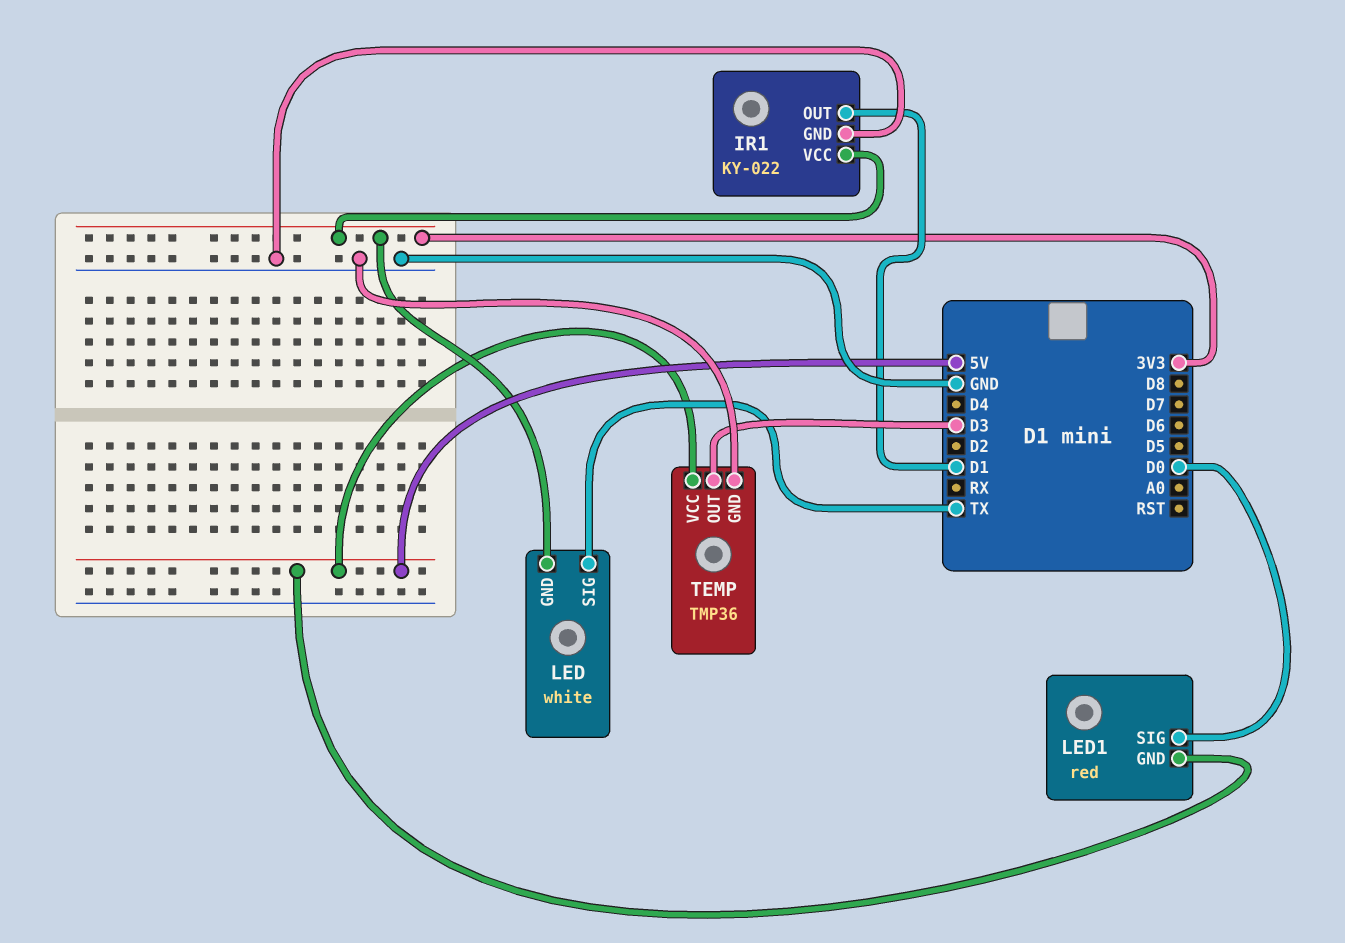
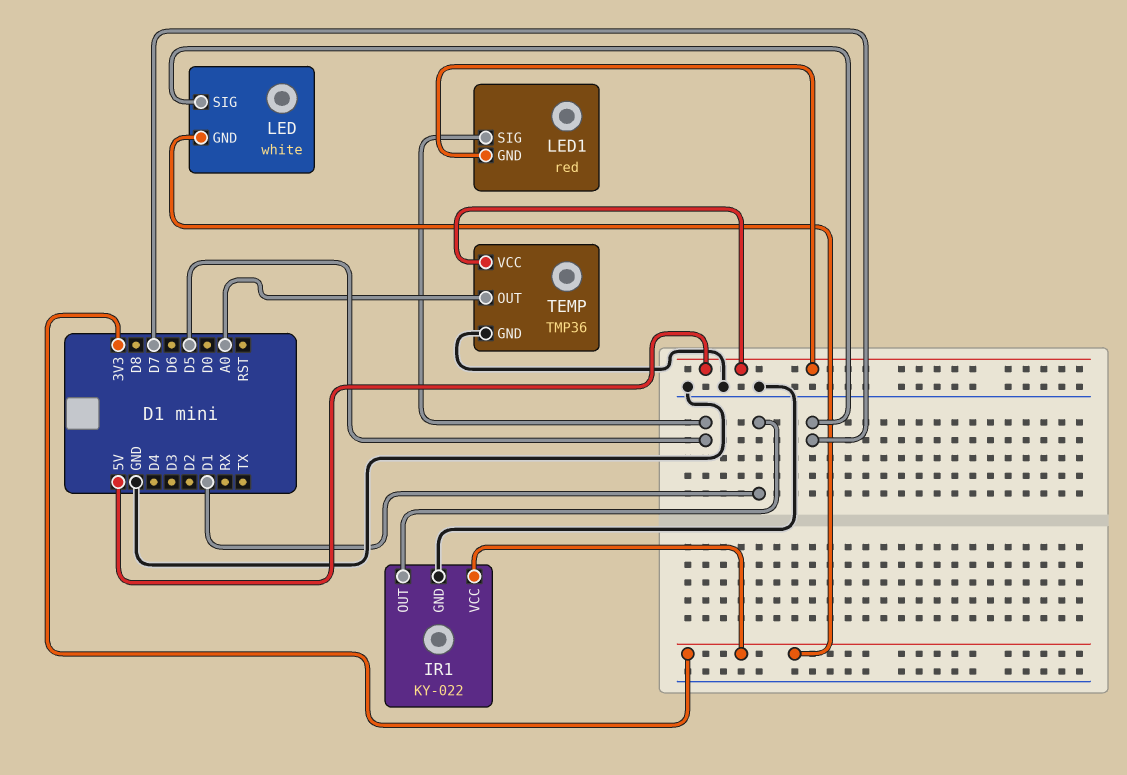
LED pin SIG: TX -> D7
LED1 pin SIG: D0 -> D5
TEMP pin OUT: D3 -> A0

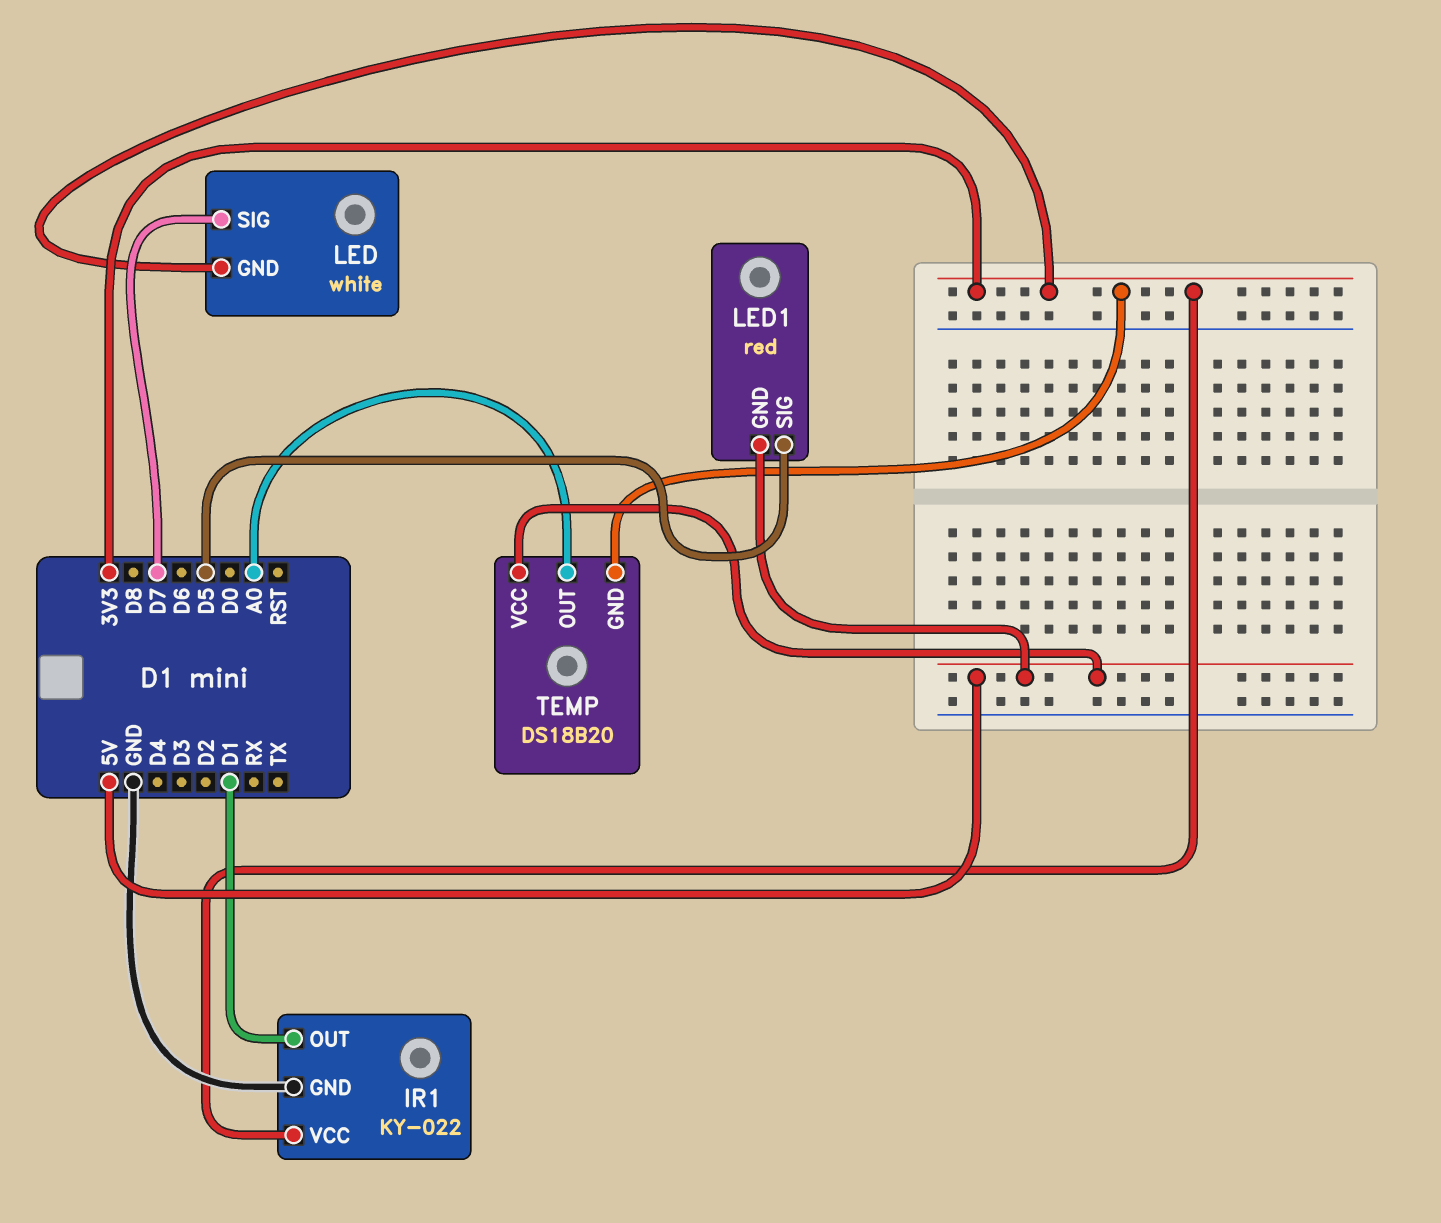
TEMP: TMP36 -> DS18B20
TEMP pin GND: GND -> 3V3

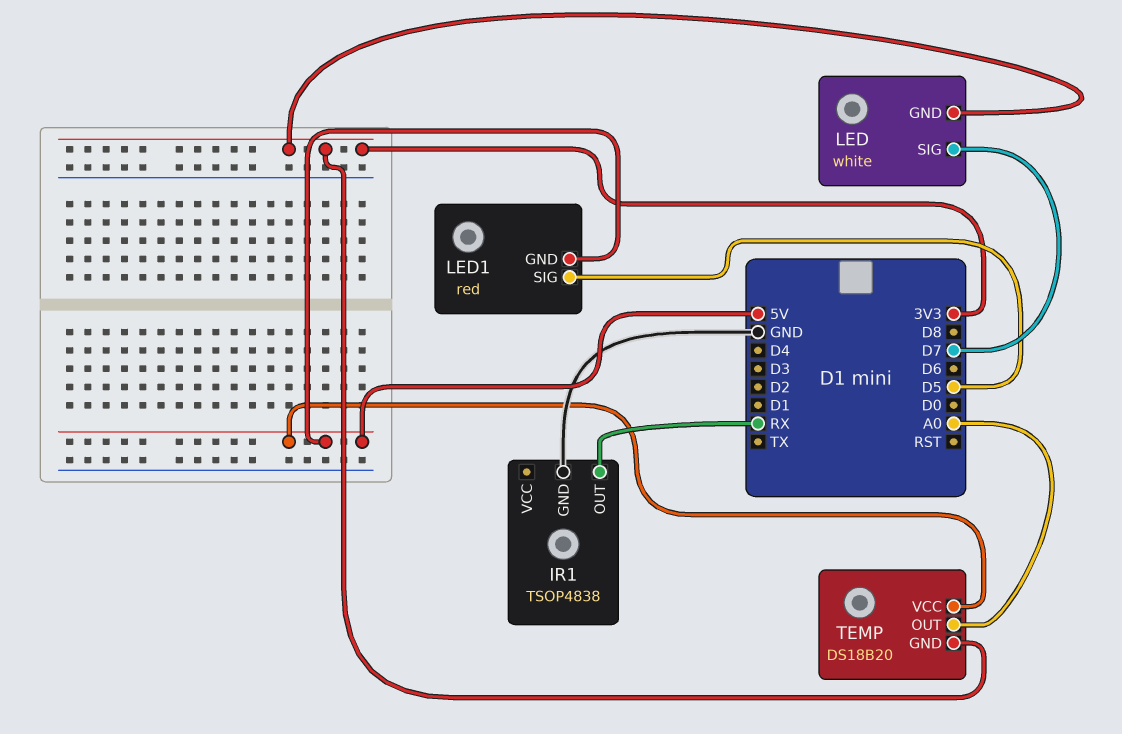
IR1: KY-022 -> TSOP4838
IR1 pin OUT: D1 -> RX
IR1 pin VCC: 3V3 -> none

